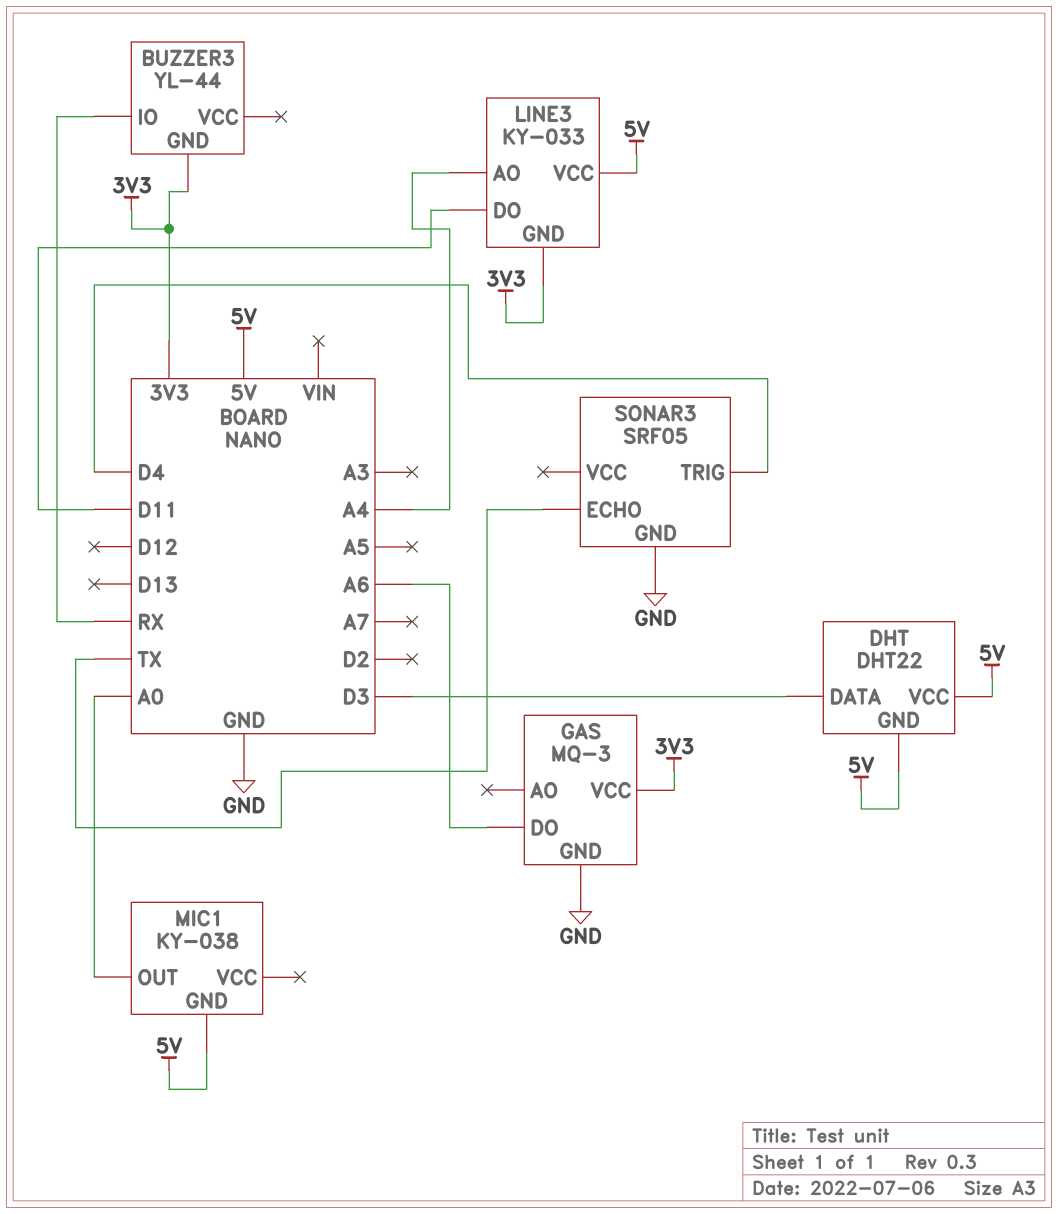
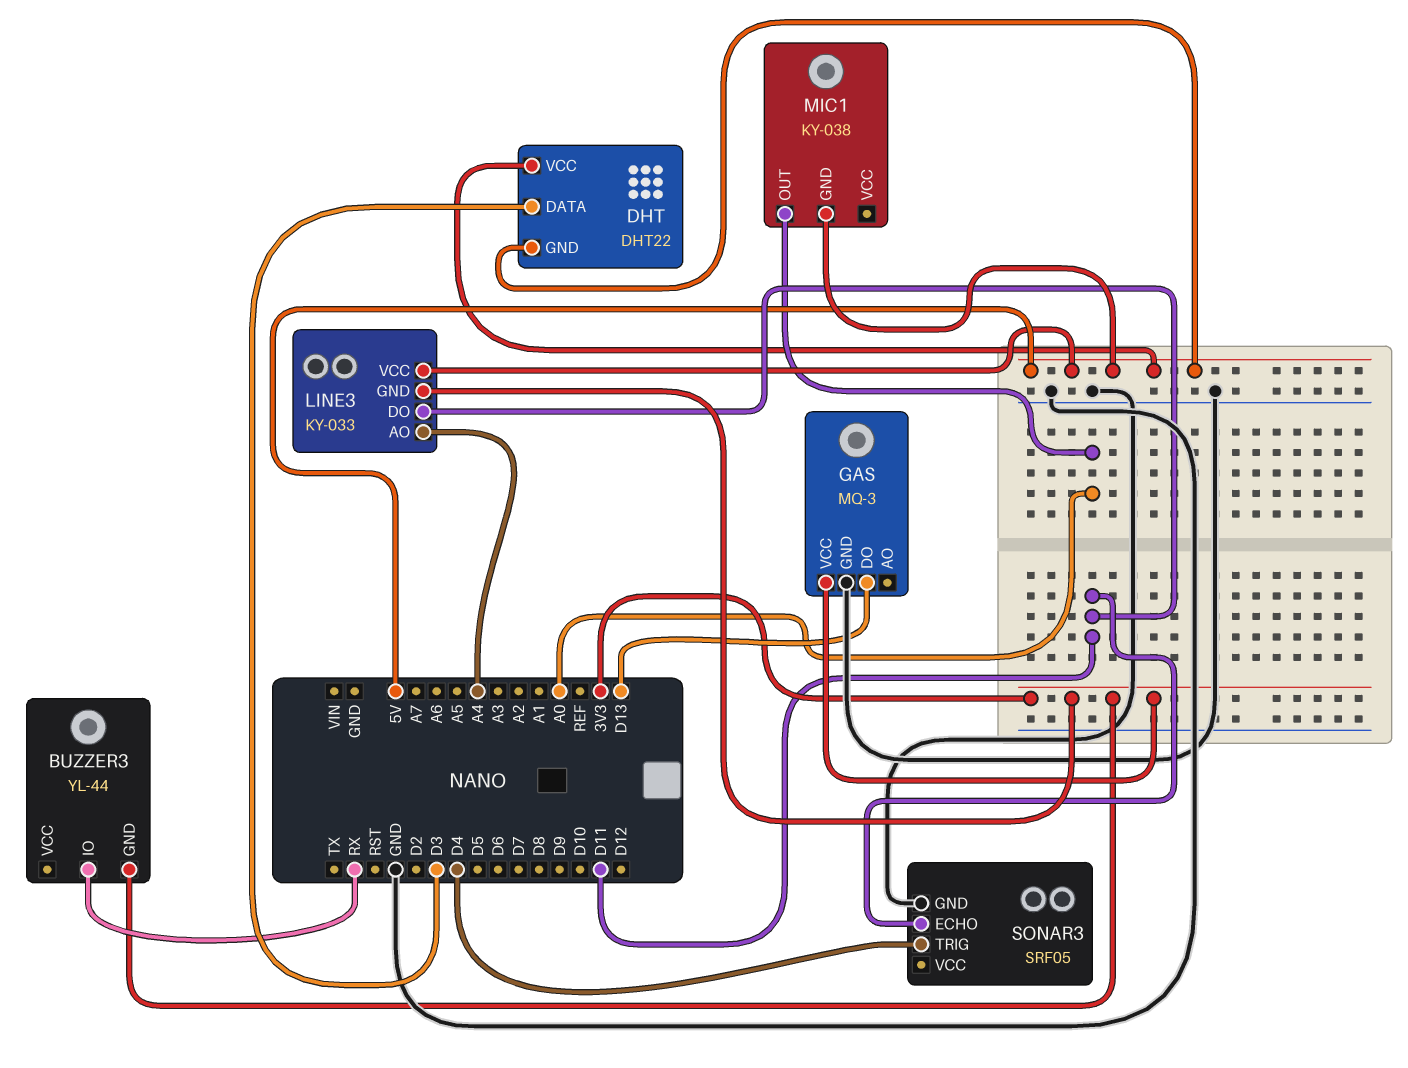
GAS pin DO: A6 -> D13
SONAR3 pin ECHO: TX -> D11

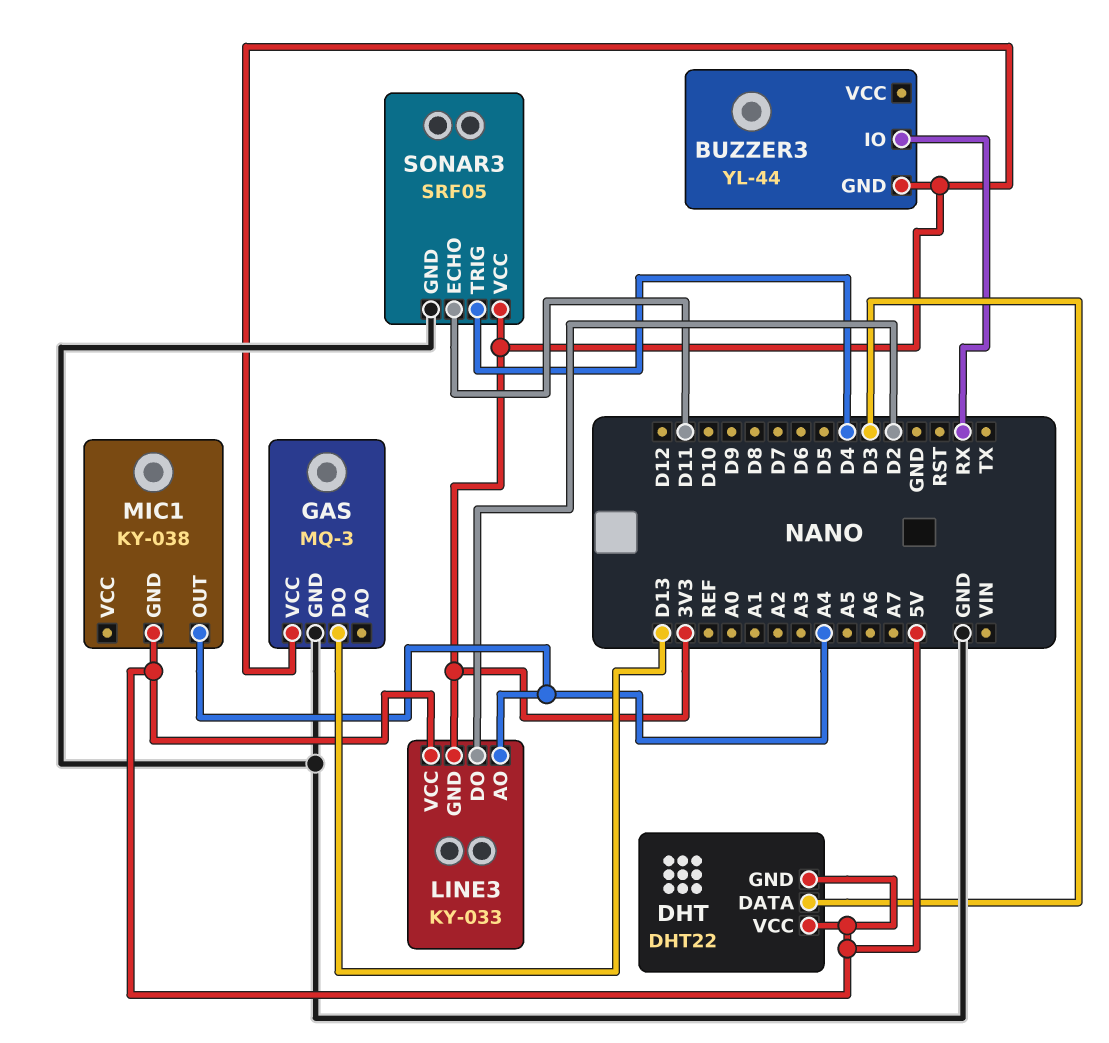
LINE3 pin DO: D11 -> D2
MIC1 pin OUT: A0 -> A4
SONAR3 pin VCC: none -> 3V3

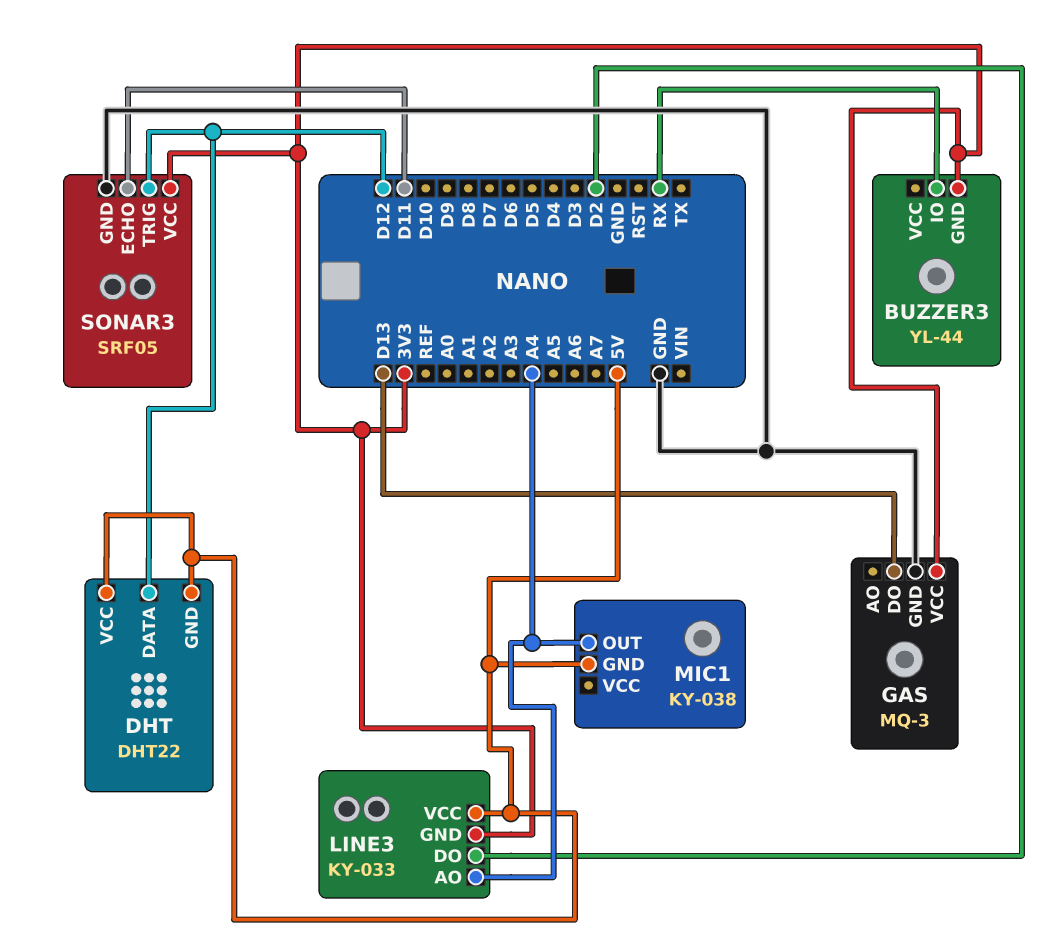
DHT pin DATA: D3 -> D12
SONAR3 pin TRIG: D4 -> D12

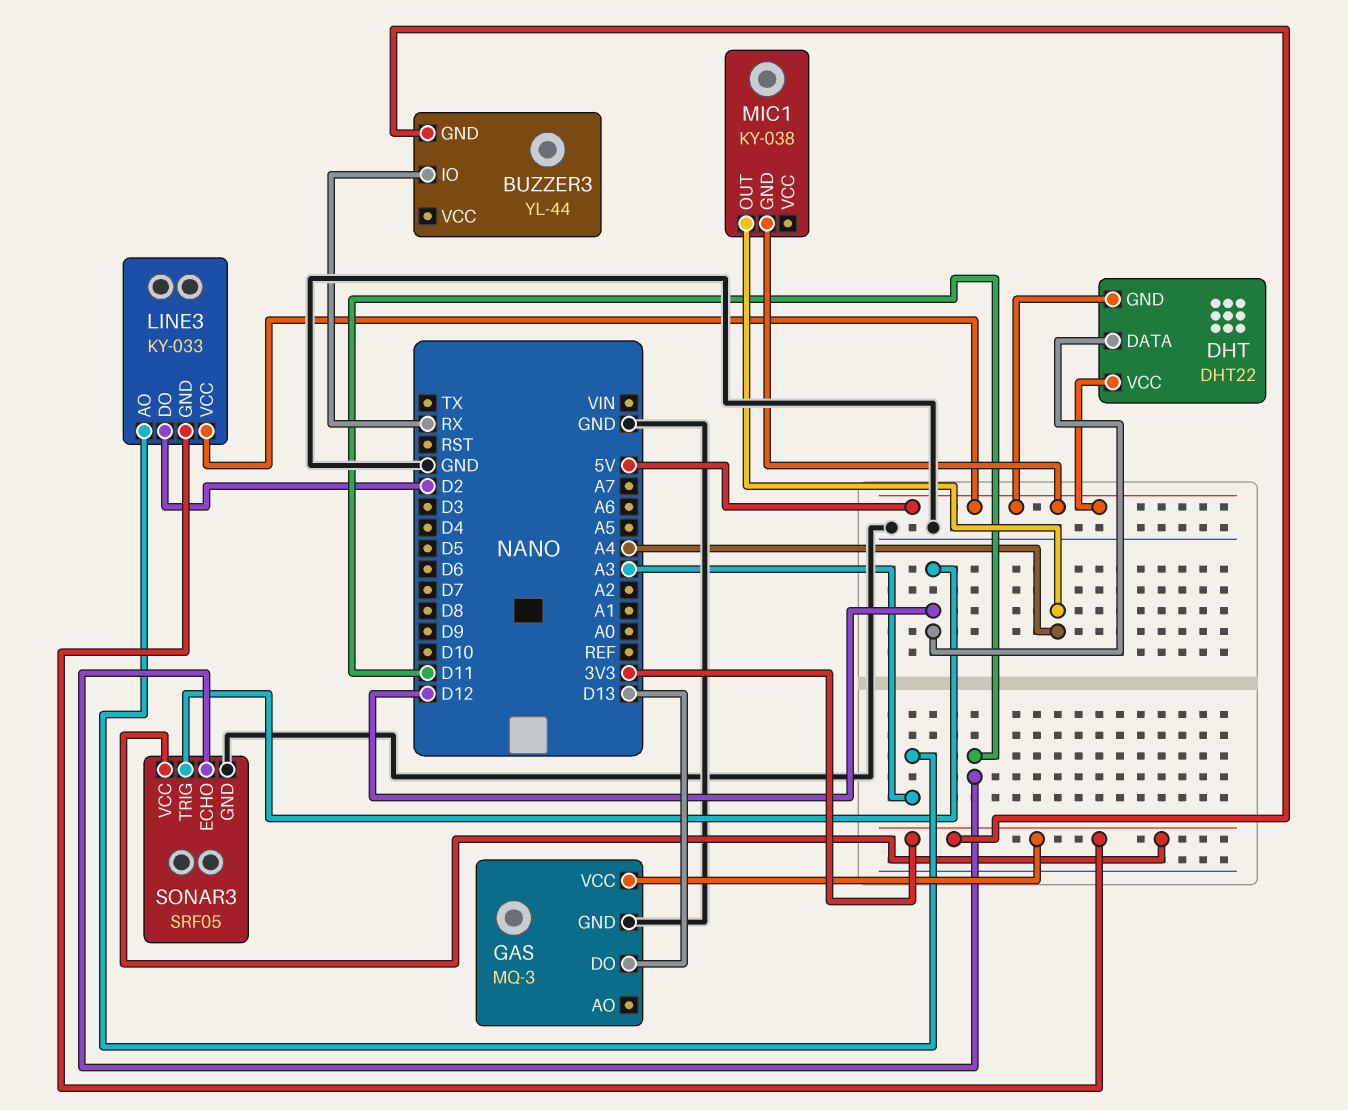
LINE3 pin AO: A4 -> A3

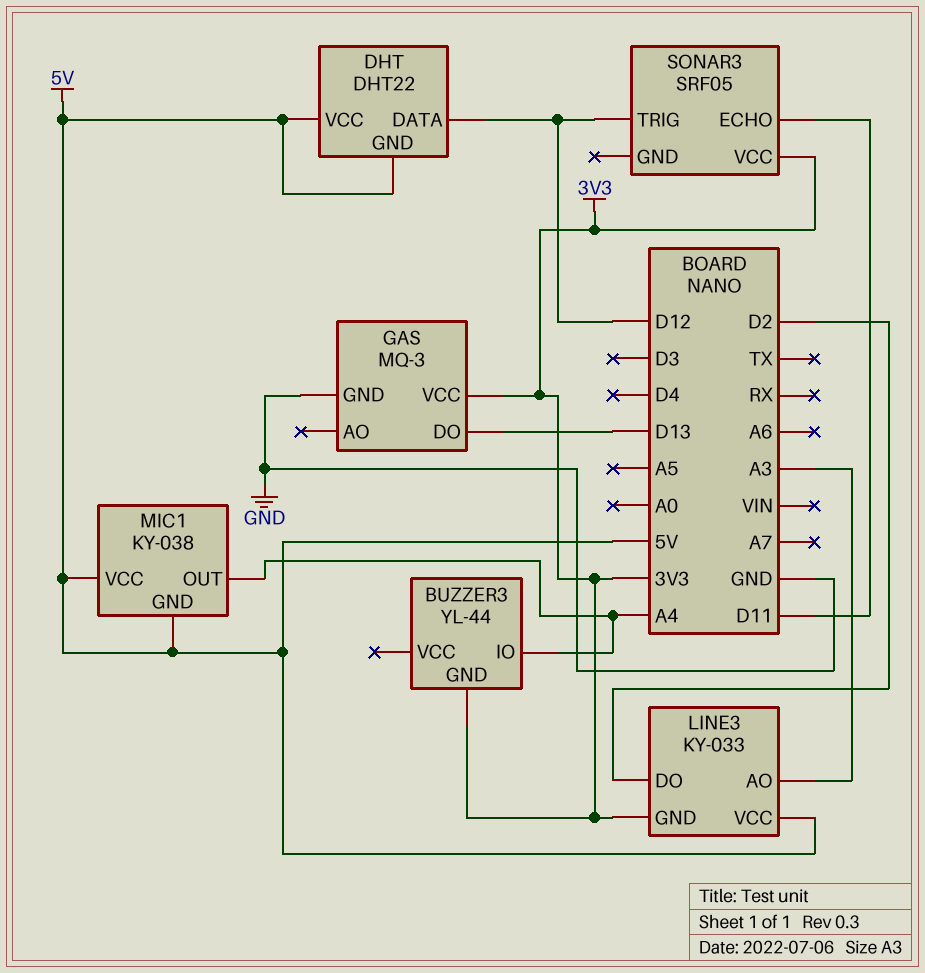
BUZZER3 pin IO: RX -> A4
MIC1 pin VCC: none -> 5V
SONAR3 pin GND: GND -> none

